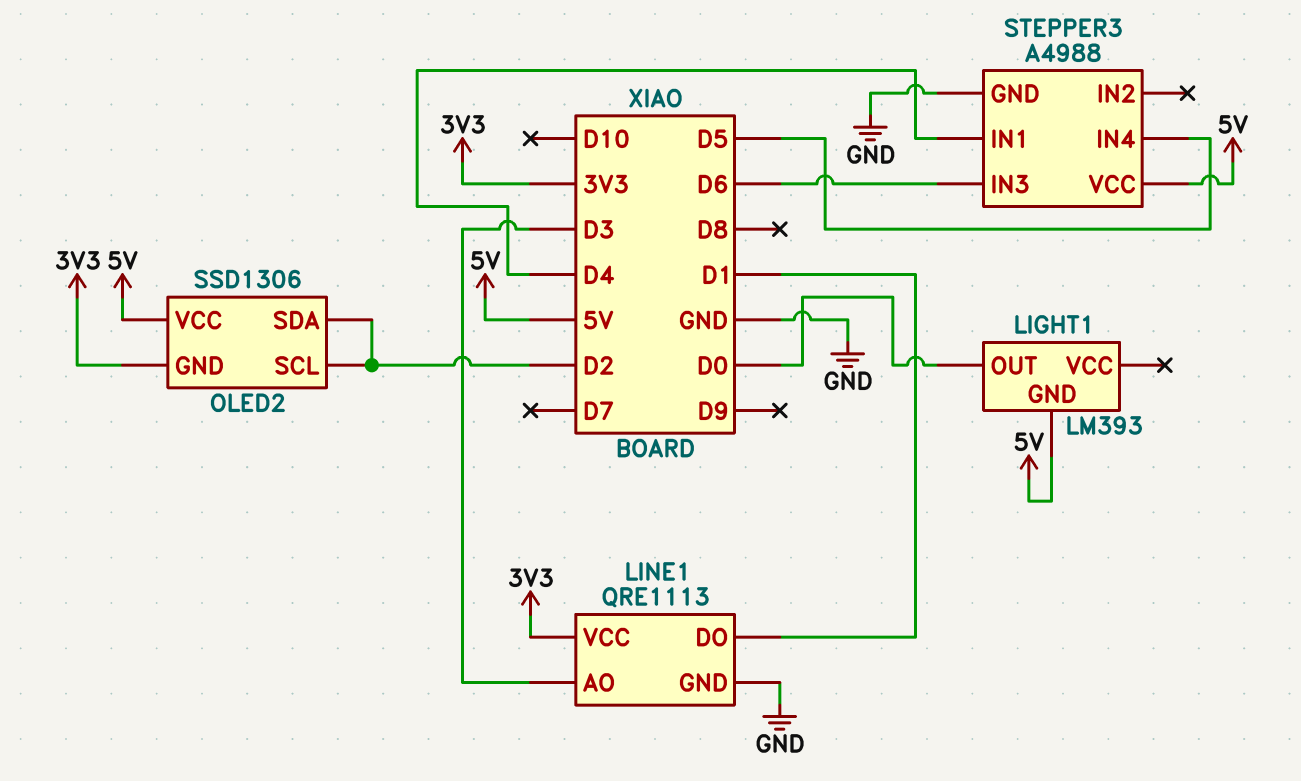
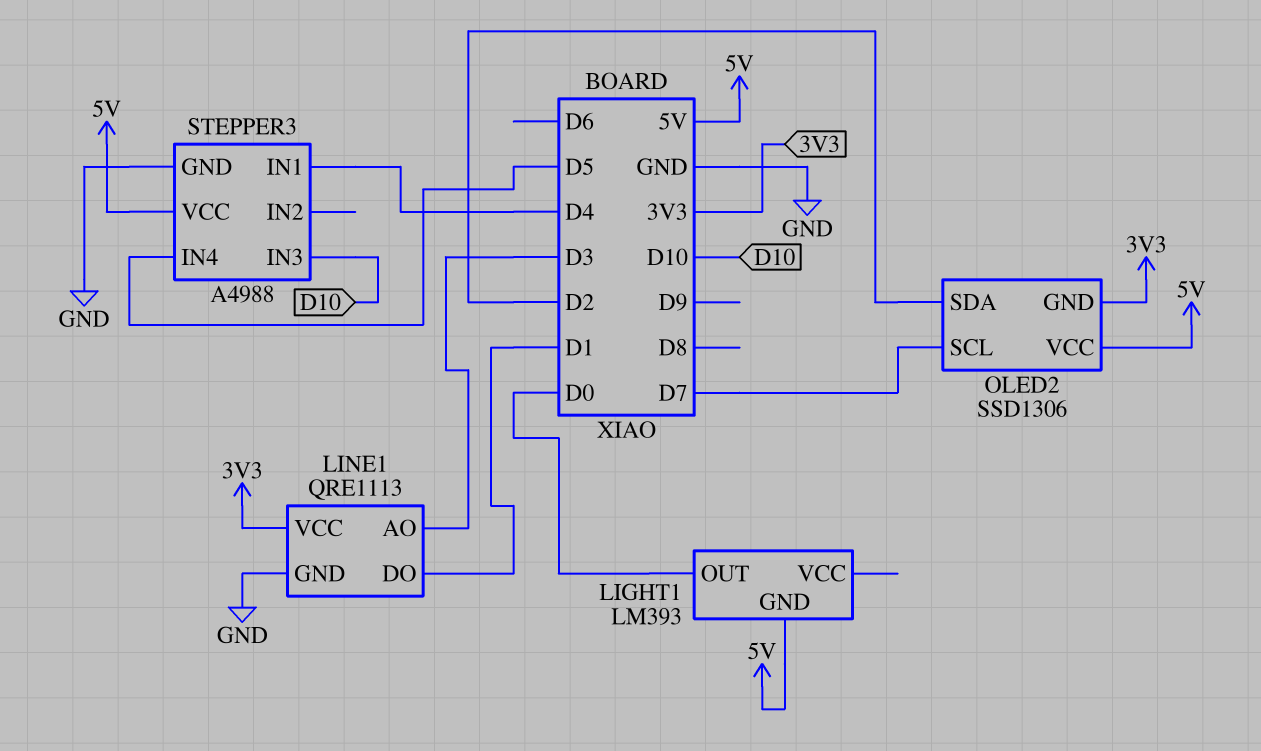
OLED2 pin SCL: D2 -> D7
STEPPER3 pin IN3: D6 -> D10

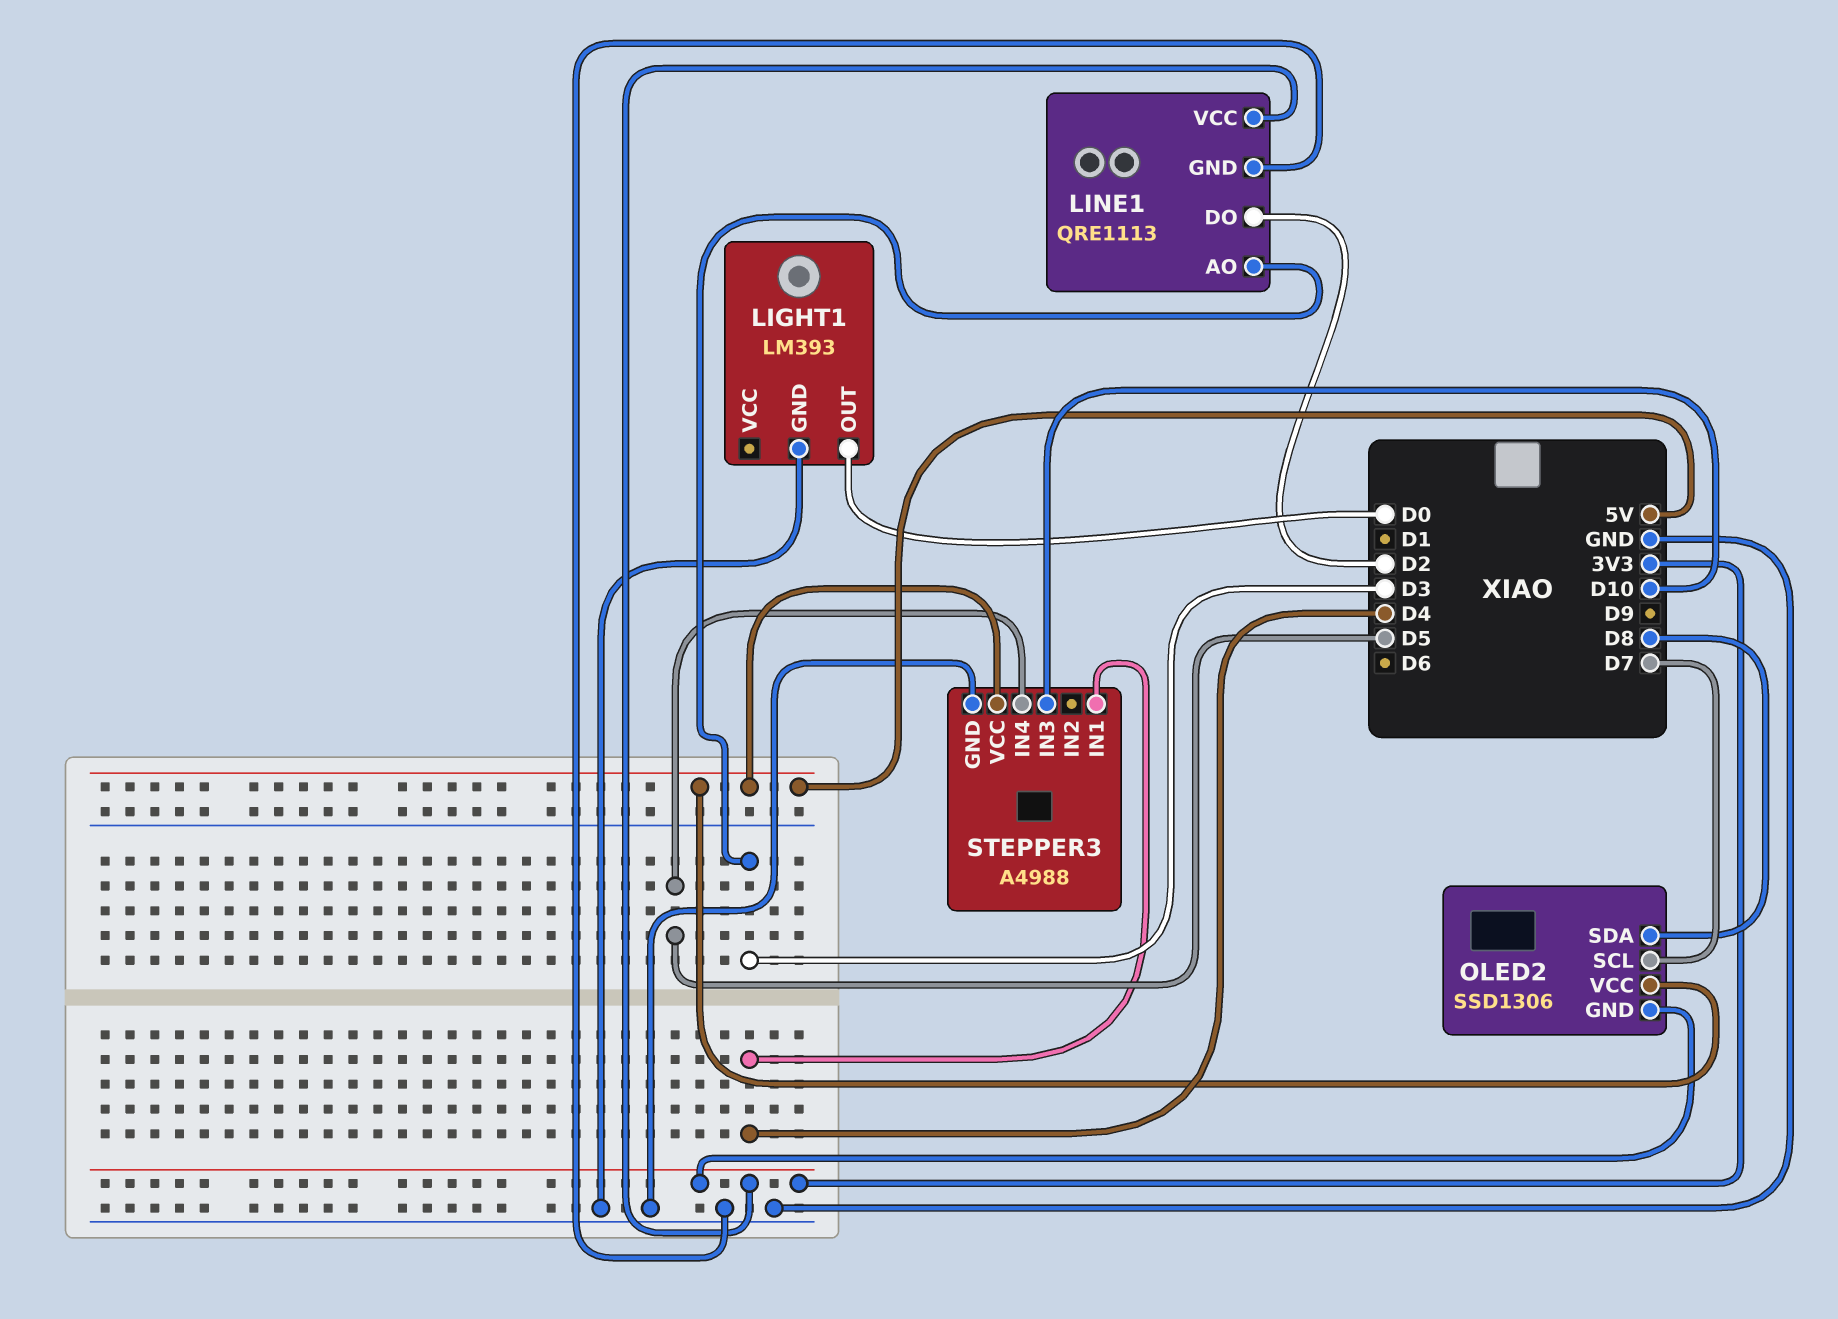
LIGHT1 pin GND: 5V -> GND
LINE1 pin DO: D1 -> D2
OLED2 pin SDA: D2 -> D8

